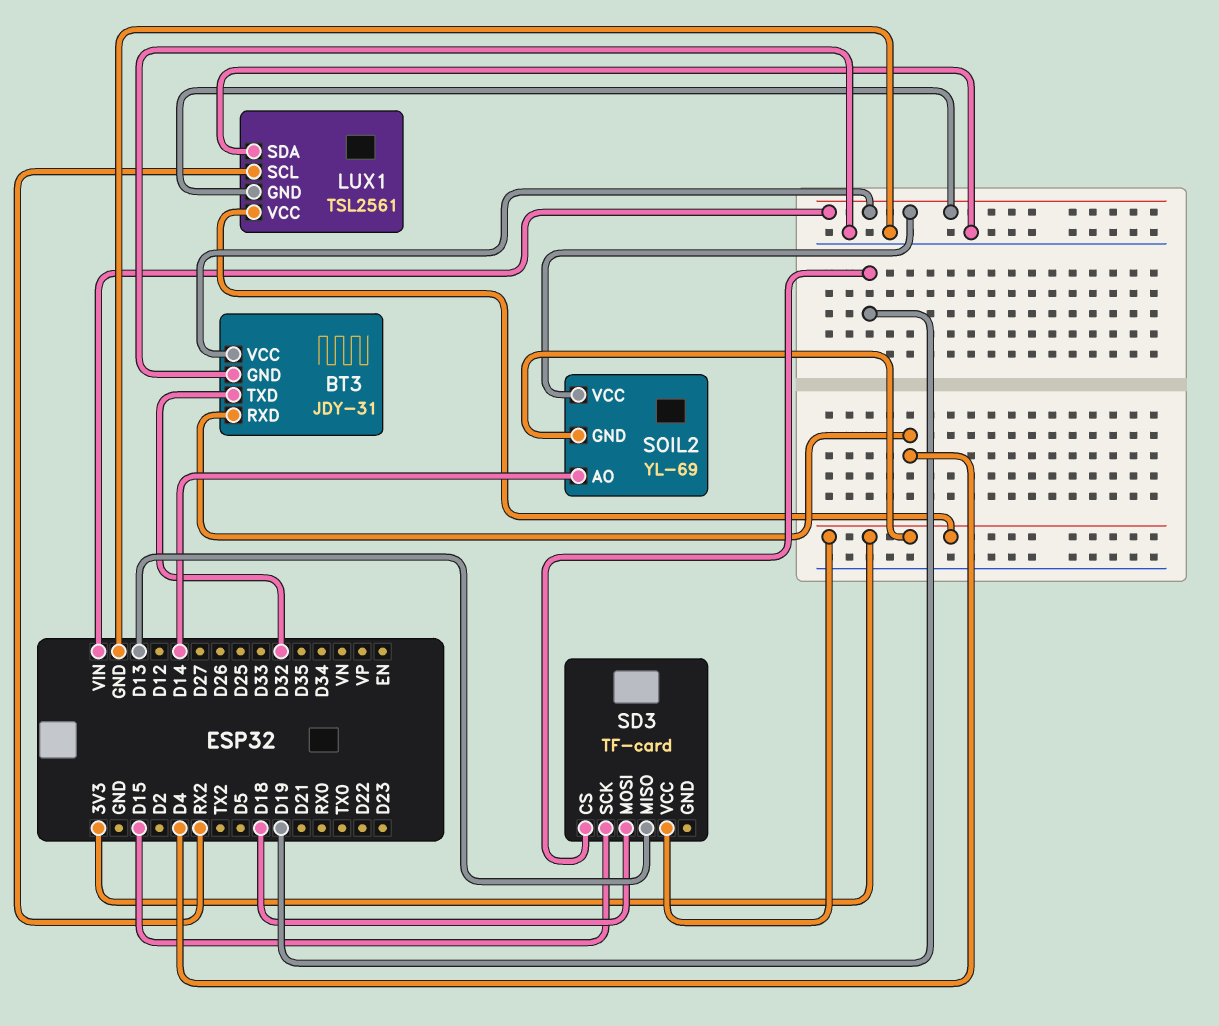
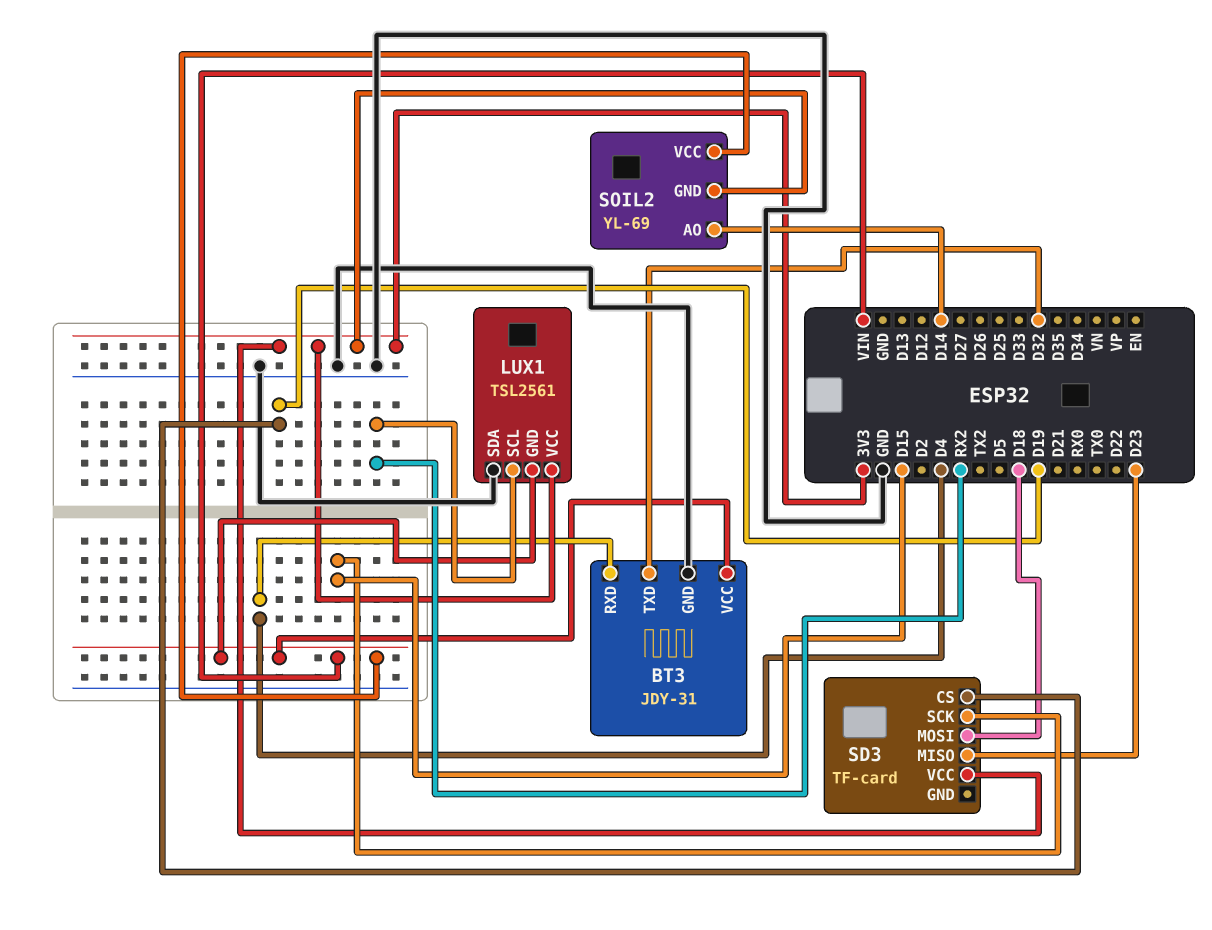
SD3 pin MISO: D13 -> D23

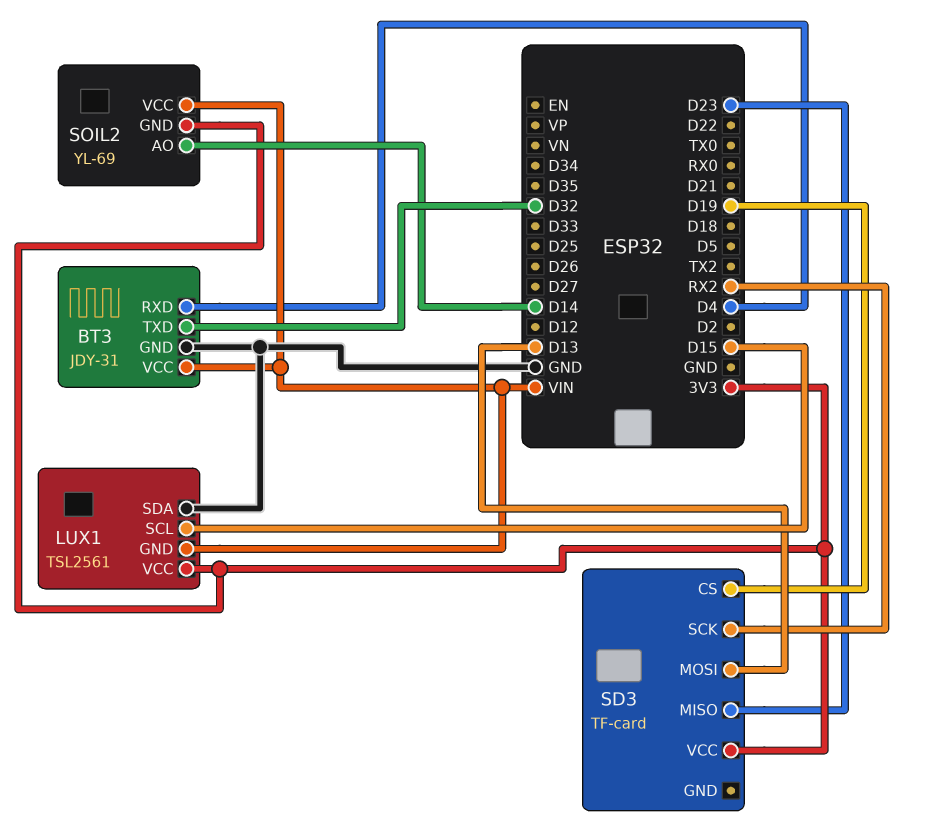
LUX1 pin SCL: RX2 -> D15
SD3 pin MOSI: D18 -> D13
SD3 pin SCK: D15 -> RX2

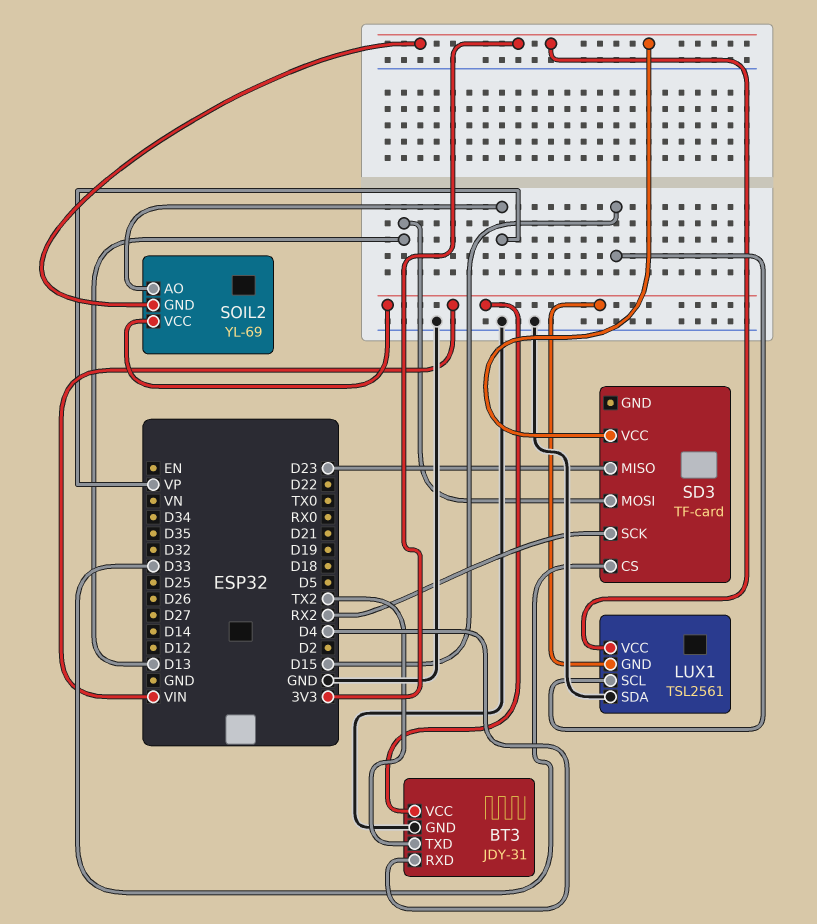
BT3 pin TXD: D32 -> TX2
SD3 pin CS: D19 -> D33
SOIL2 pin AO: D14 -> VP

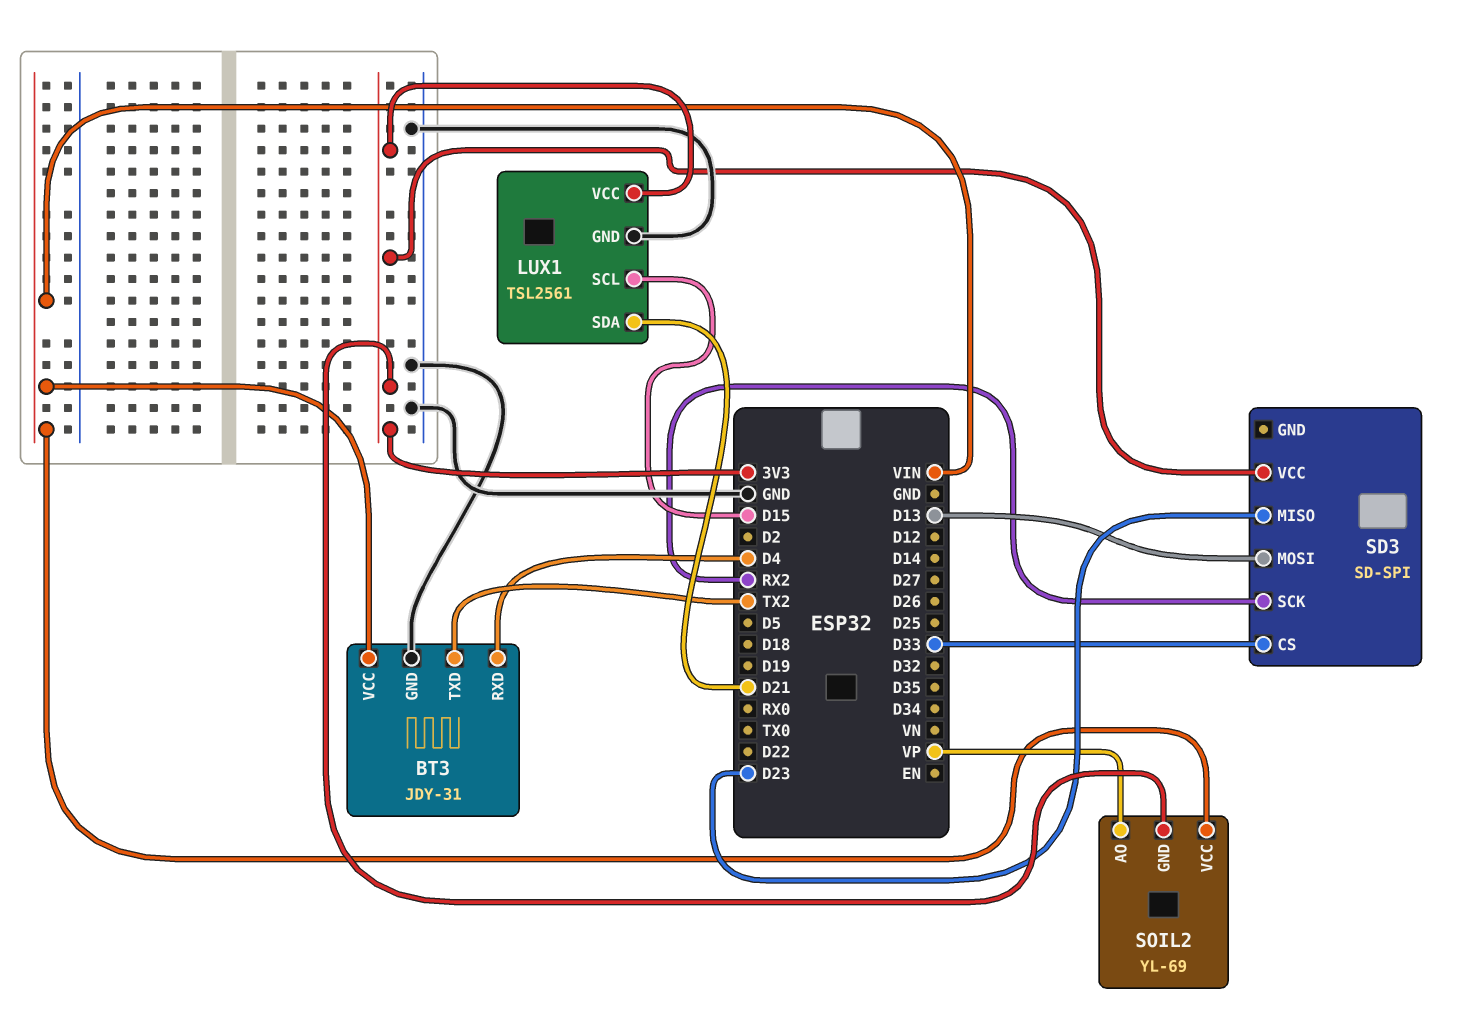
LUX1 pin GND: VIN -> GND
LUX1 pin SDA: GND -> D21
SD3: TF-card -> SD-SPI

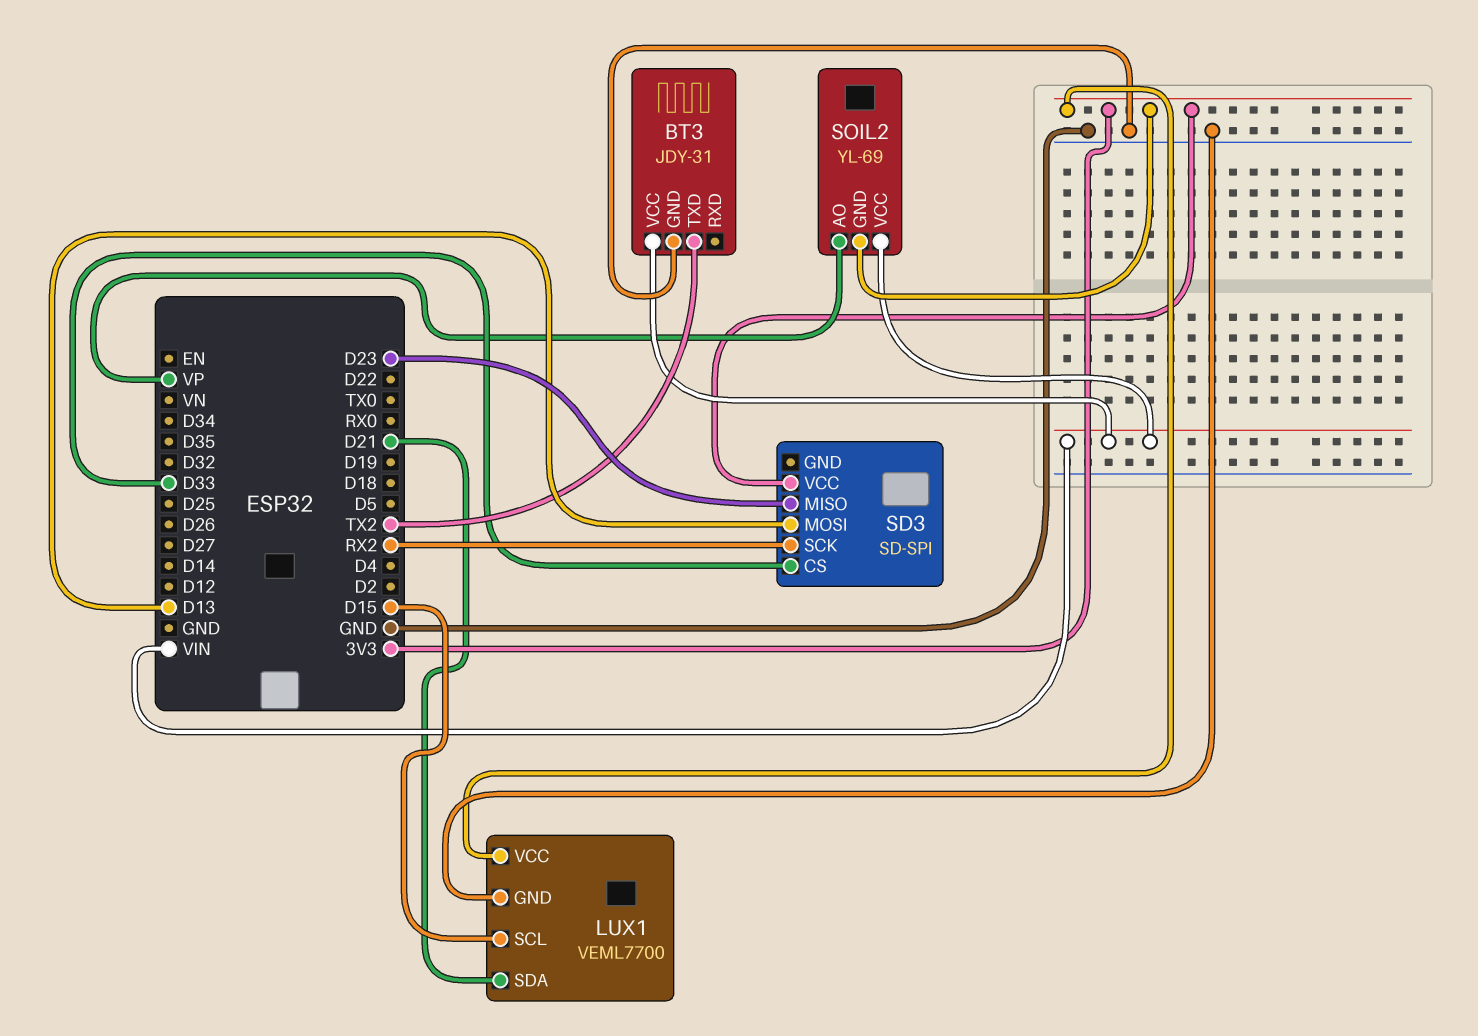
BT3 pin RXD: D4 -> none
LUX1: TSL2561 -> VEML7700

